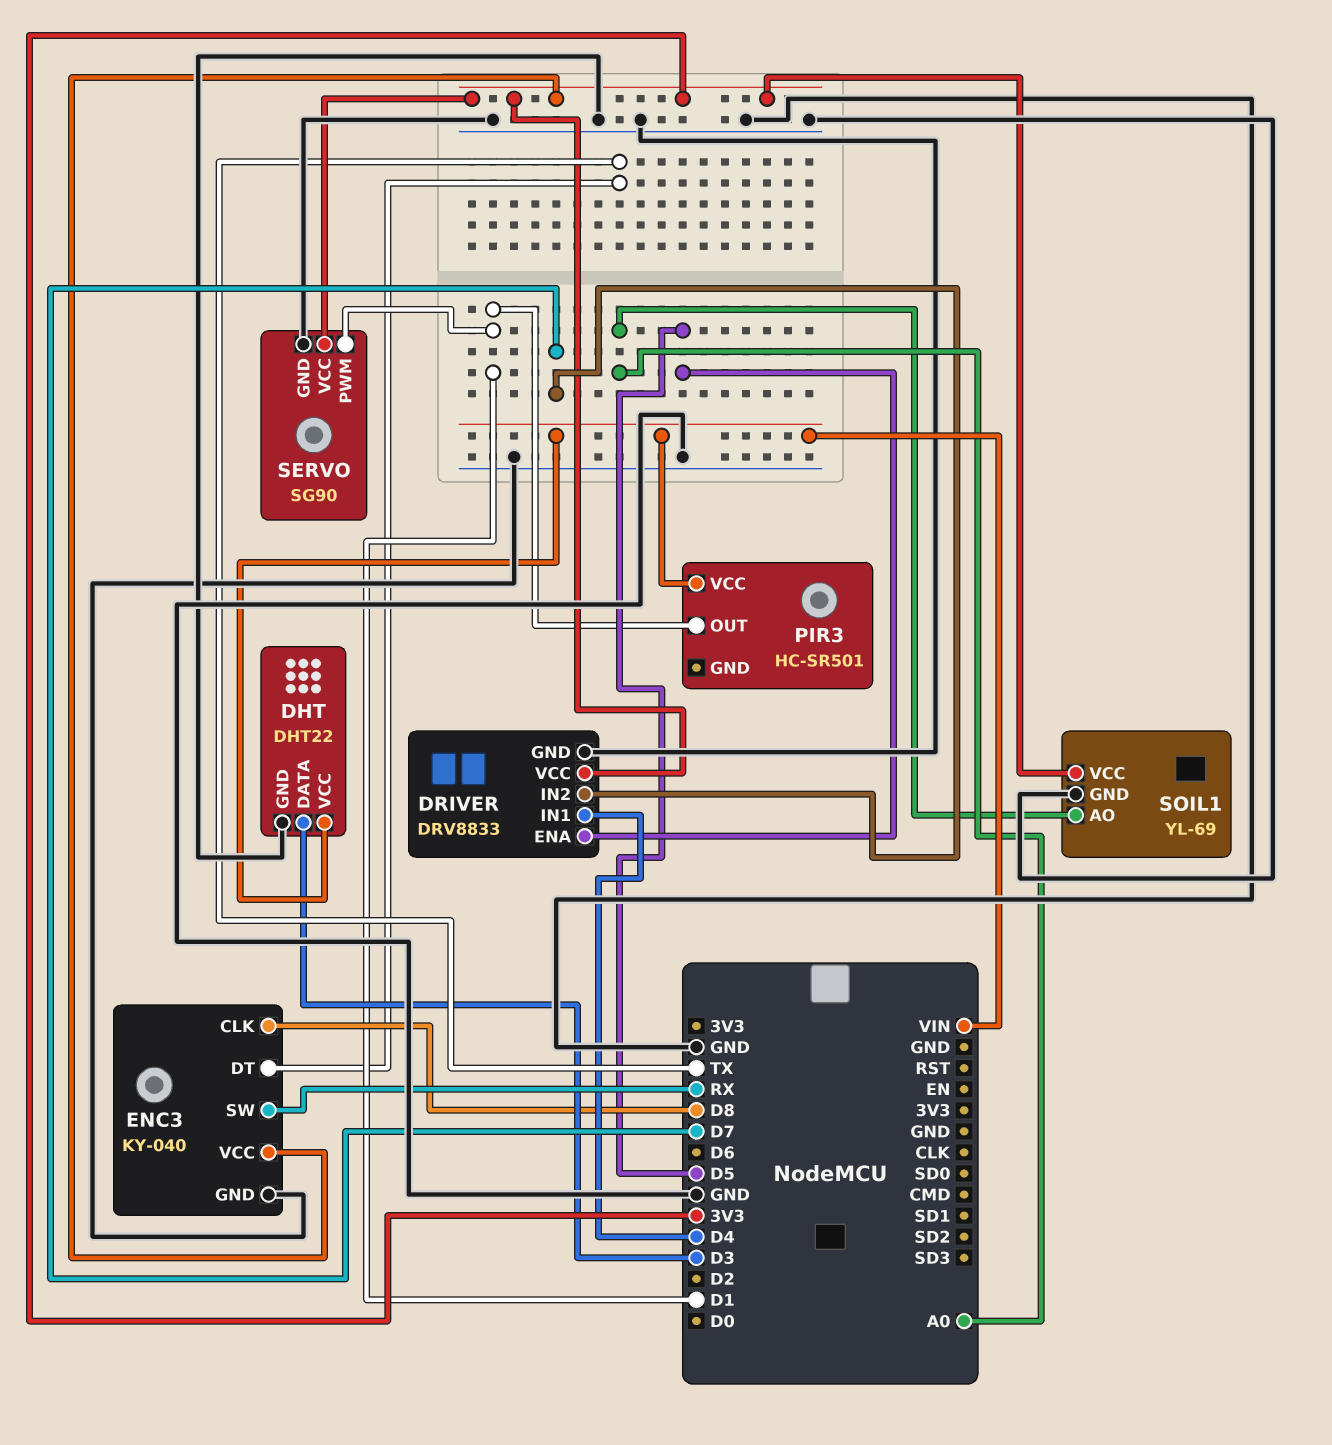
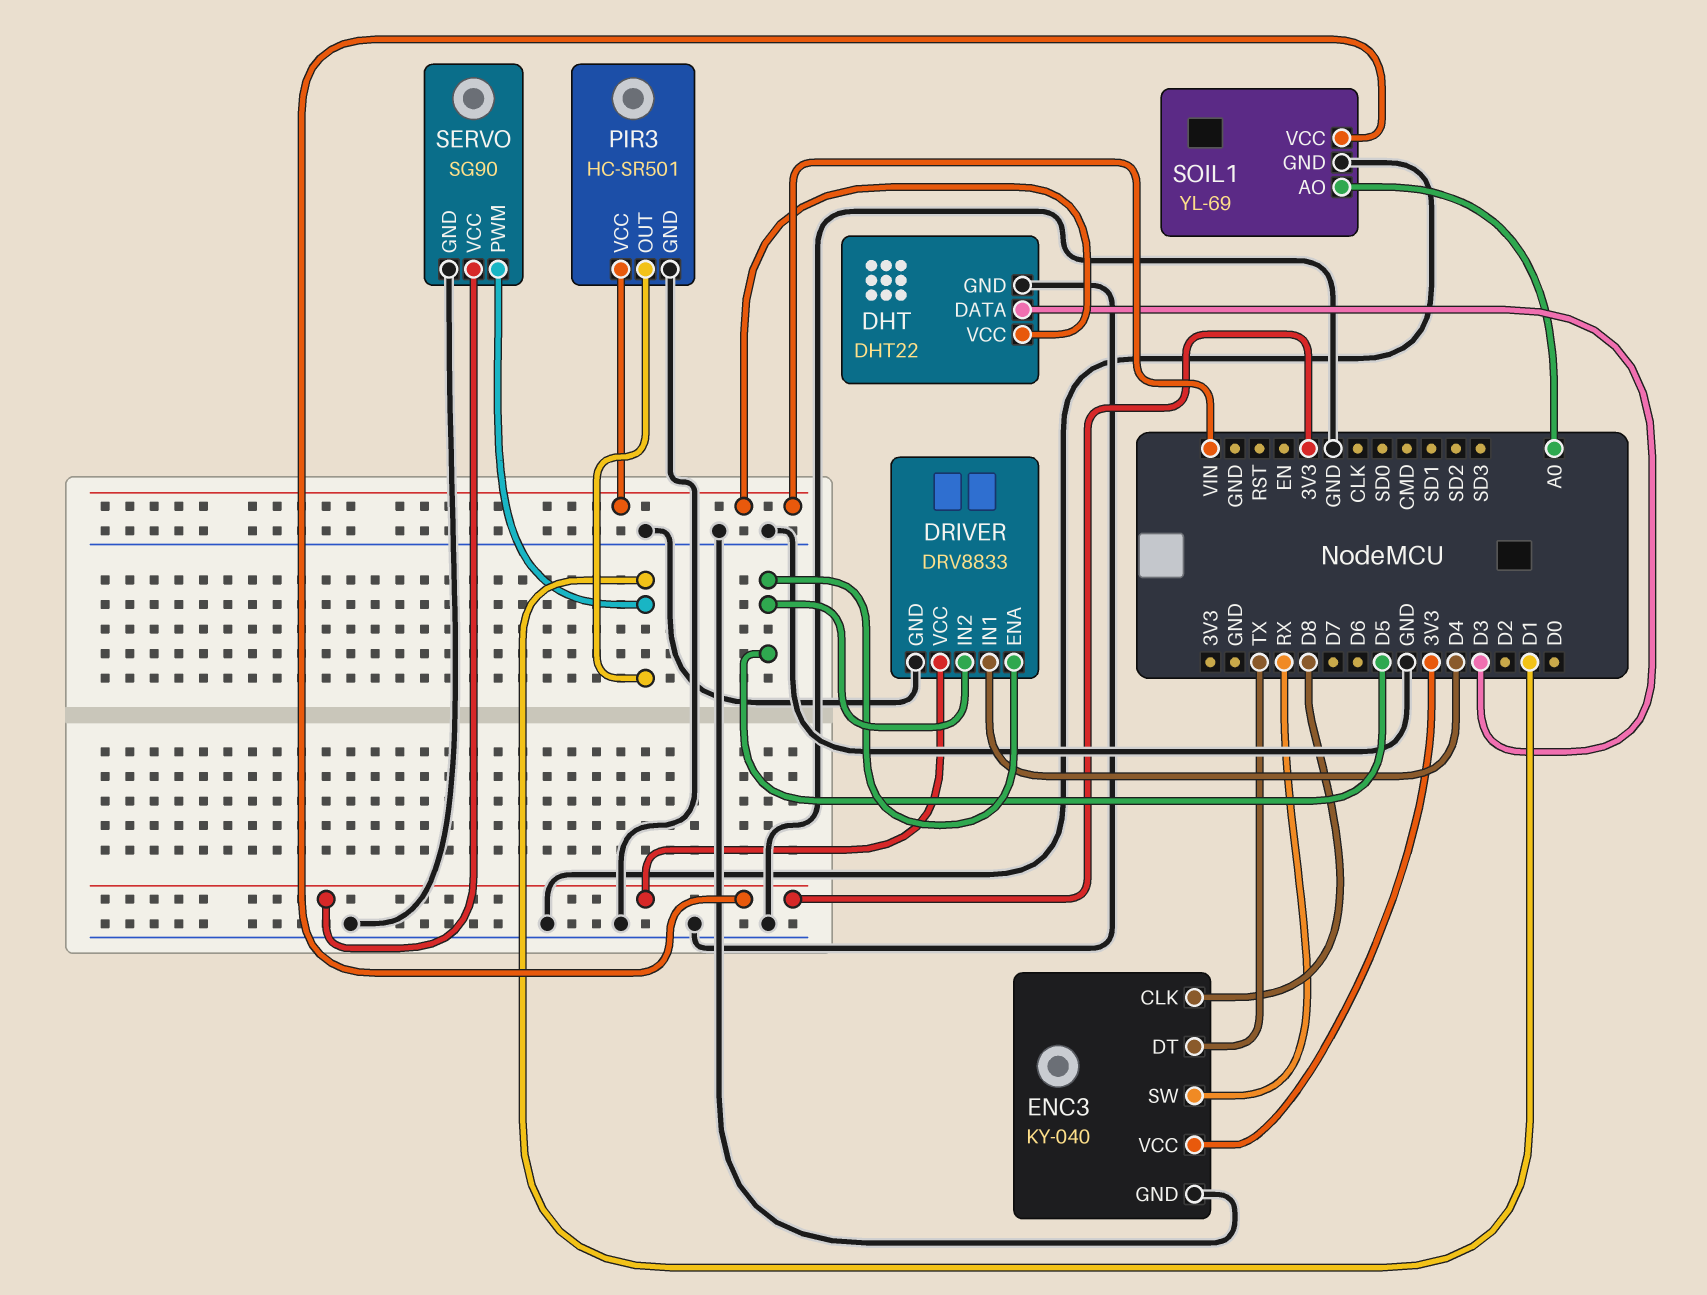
DRIVER pin IN2: D7 -> D5
PIR3 pin GND: none -> GND

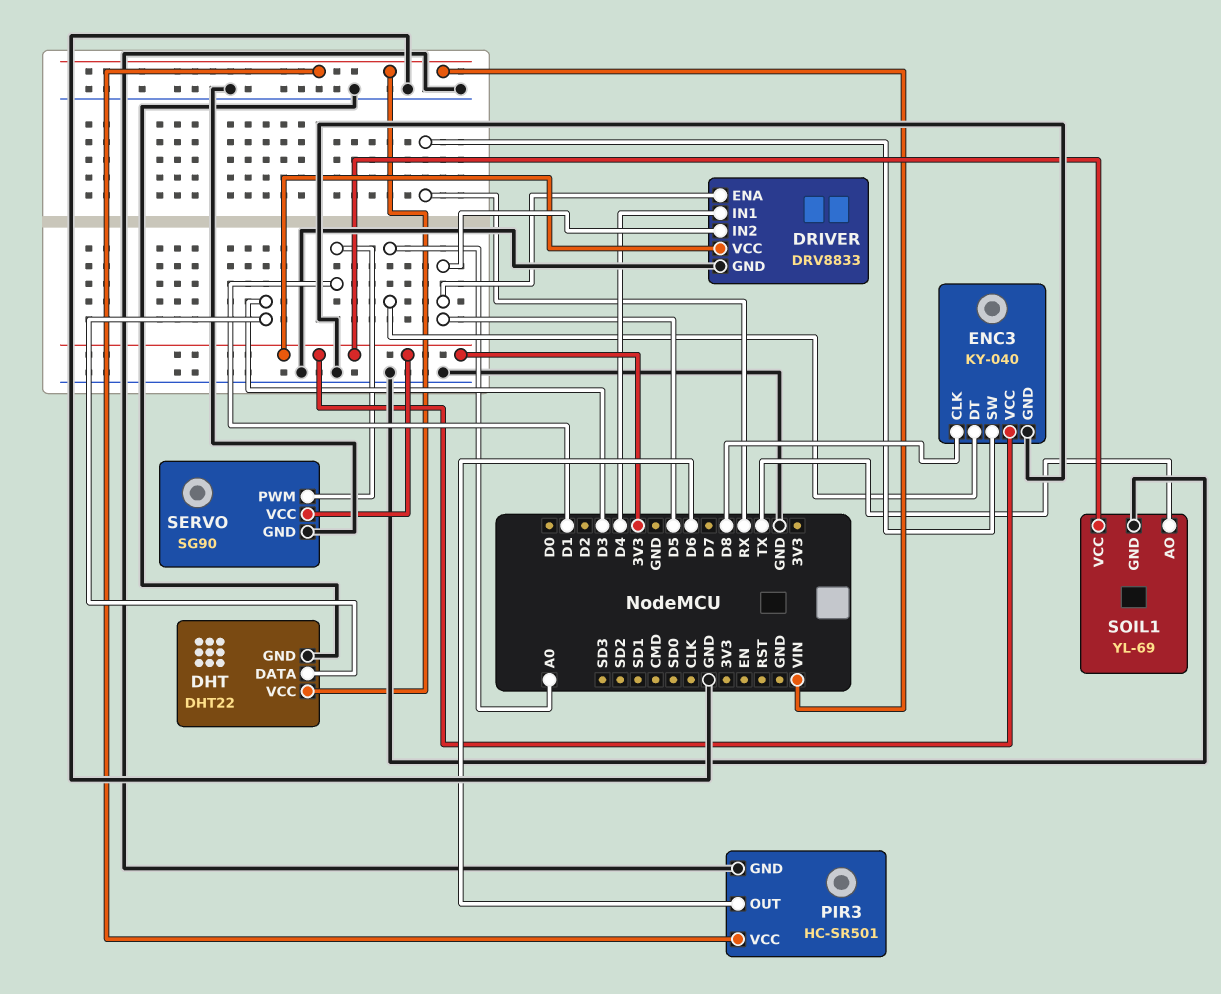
ENC3 pin DT: TX -> A0
PIR3 pin OUT: D1 -> D6
SOIL1 pin AO: A0 -> TX

